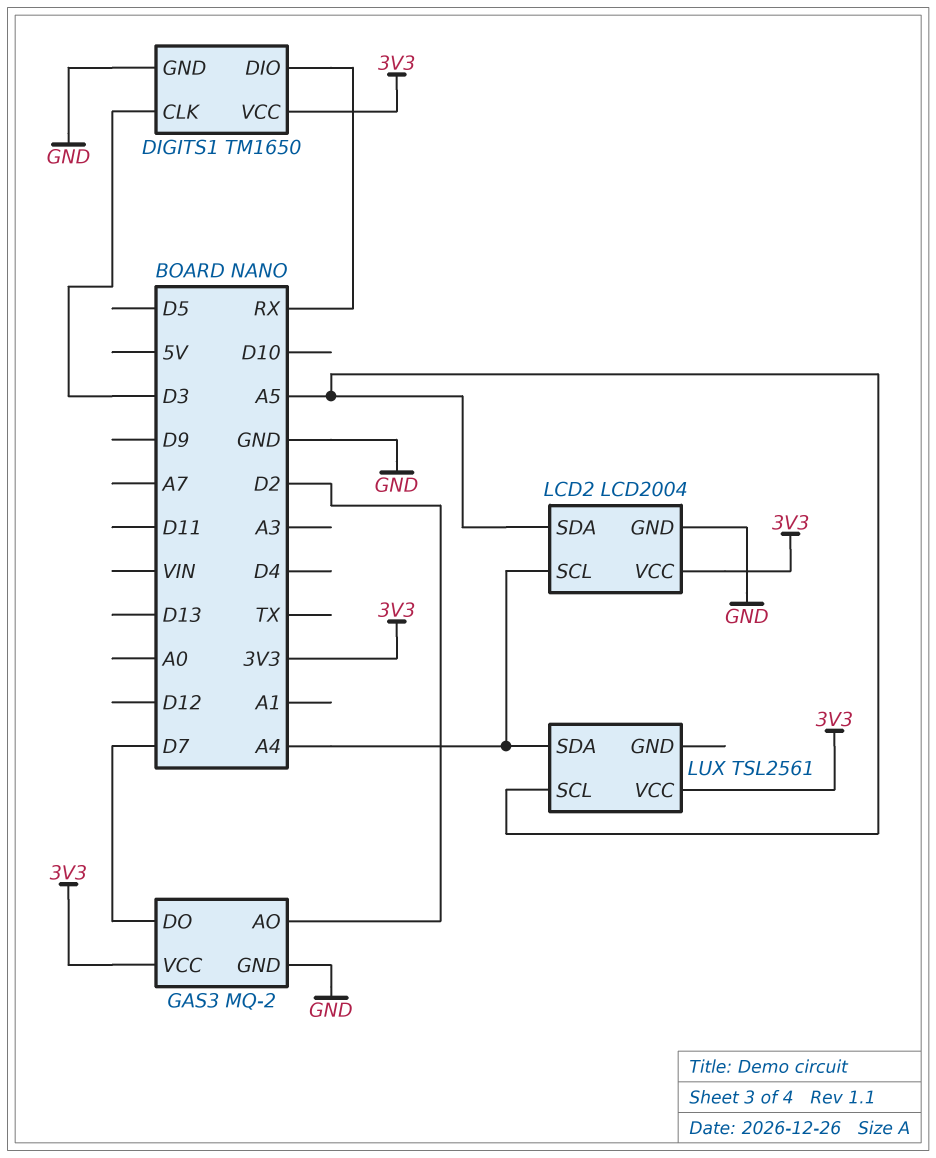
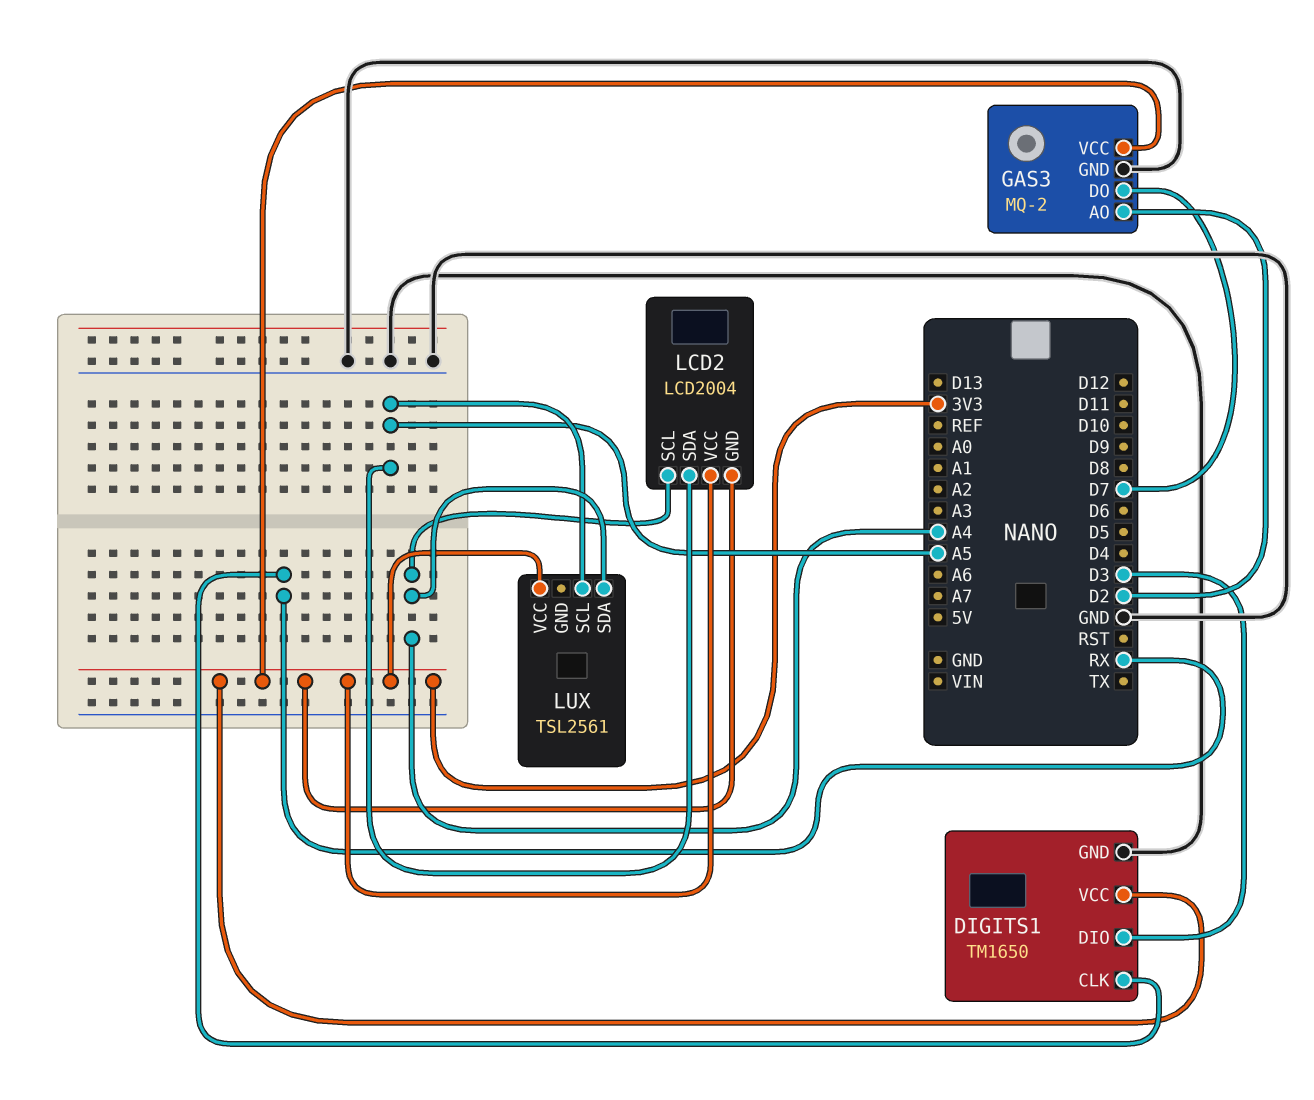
DIGITS1 pin CLK: D3 -> RX
DIGITS1 pin DIO: RX -> D3
LCD2 pin GND: GND -> 3V3

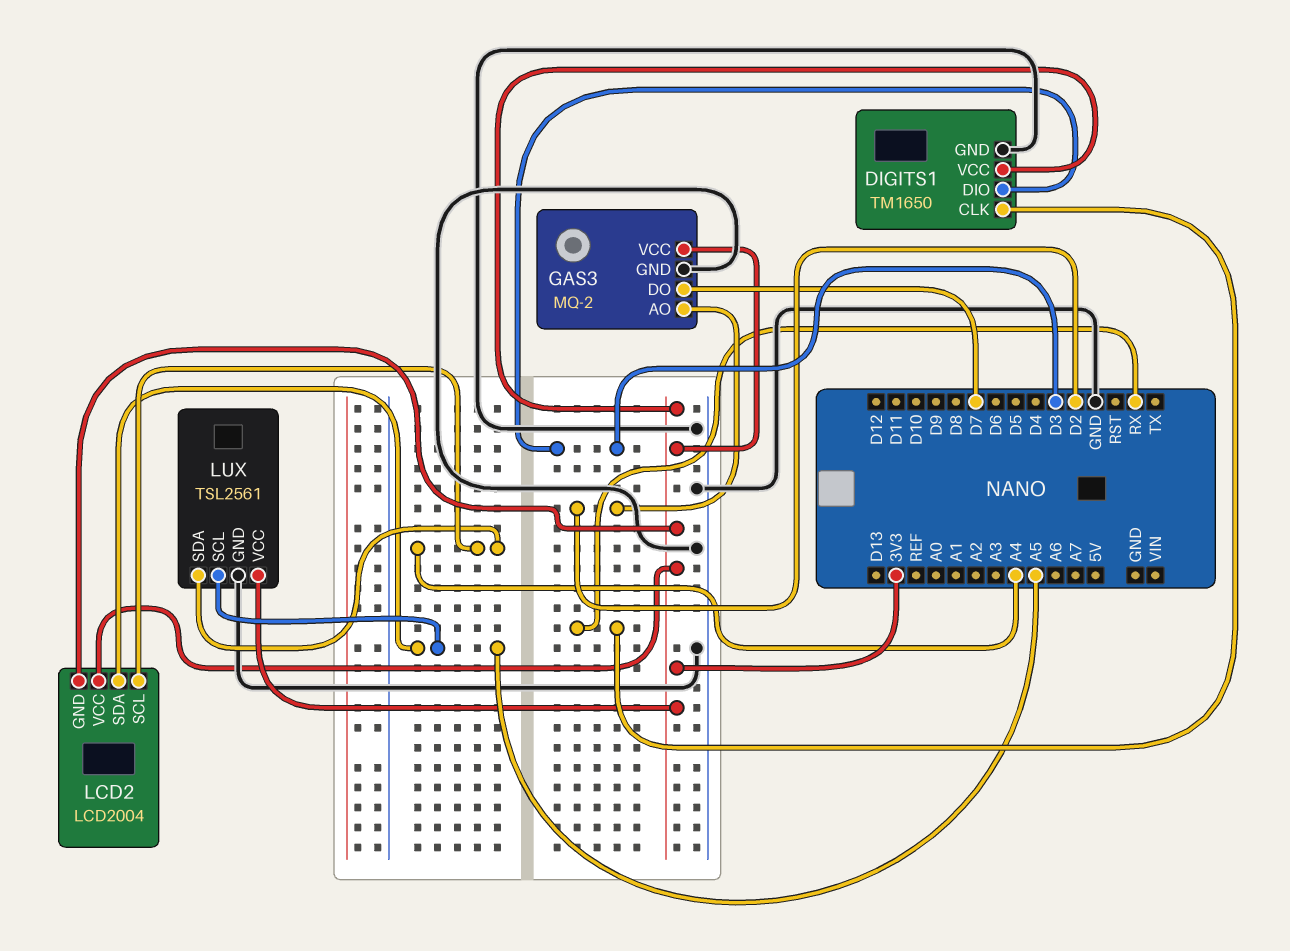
LUX pin GND: none -> GND

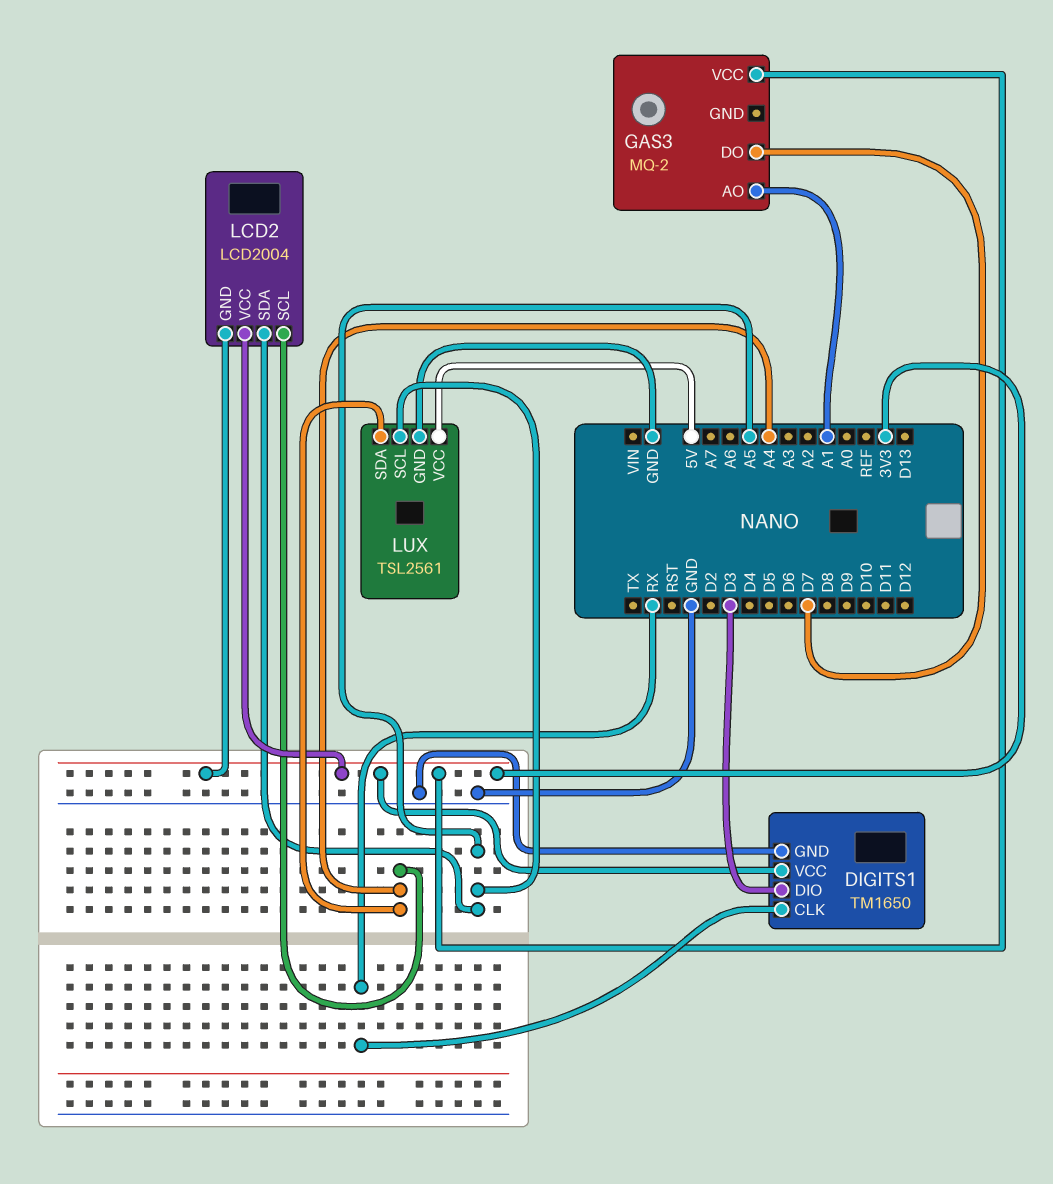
GAS3 pin AO: D2 -> A1
GAS3 pin GND: GND -> none
LUX pin VCC: 3V3 -> 5V

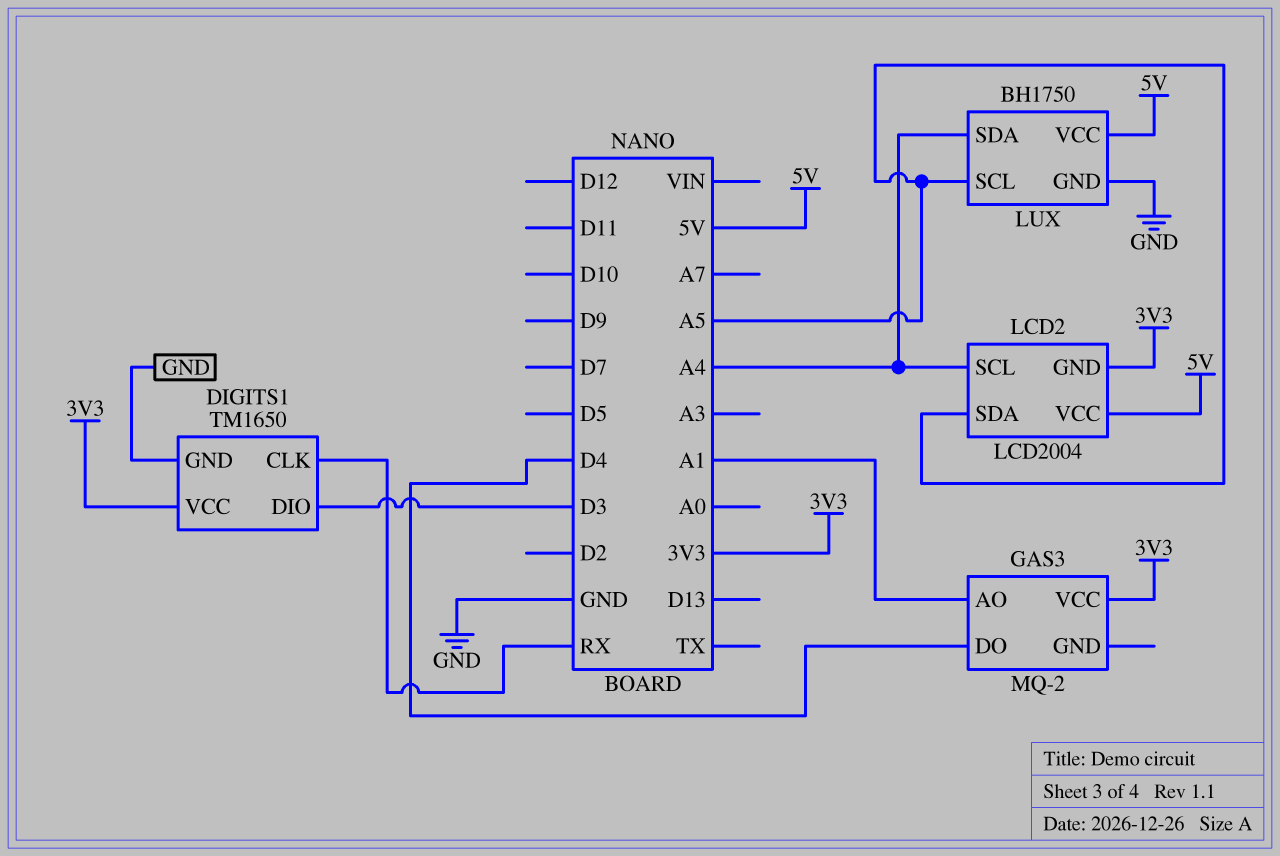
GAS3 pin DO: D7 -> D4
LCD2 pin VCC: 3V3 -> 5V
LUX: TSL2561 -> BH1750

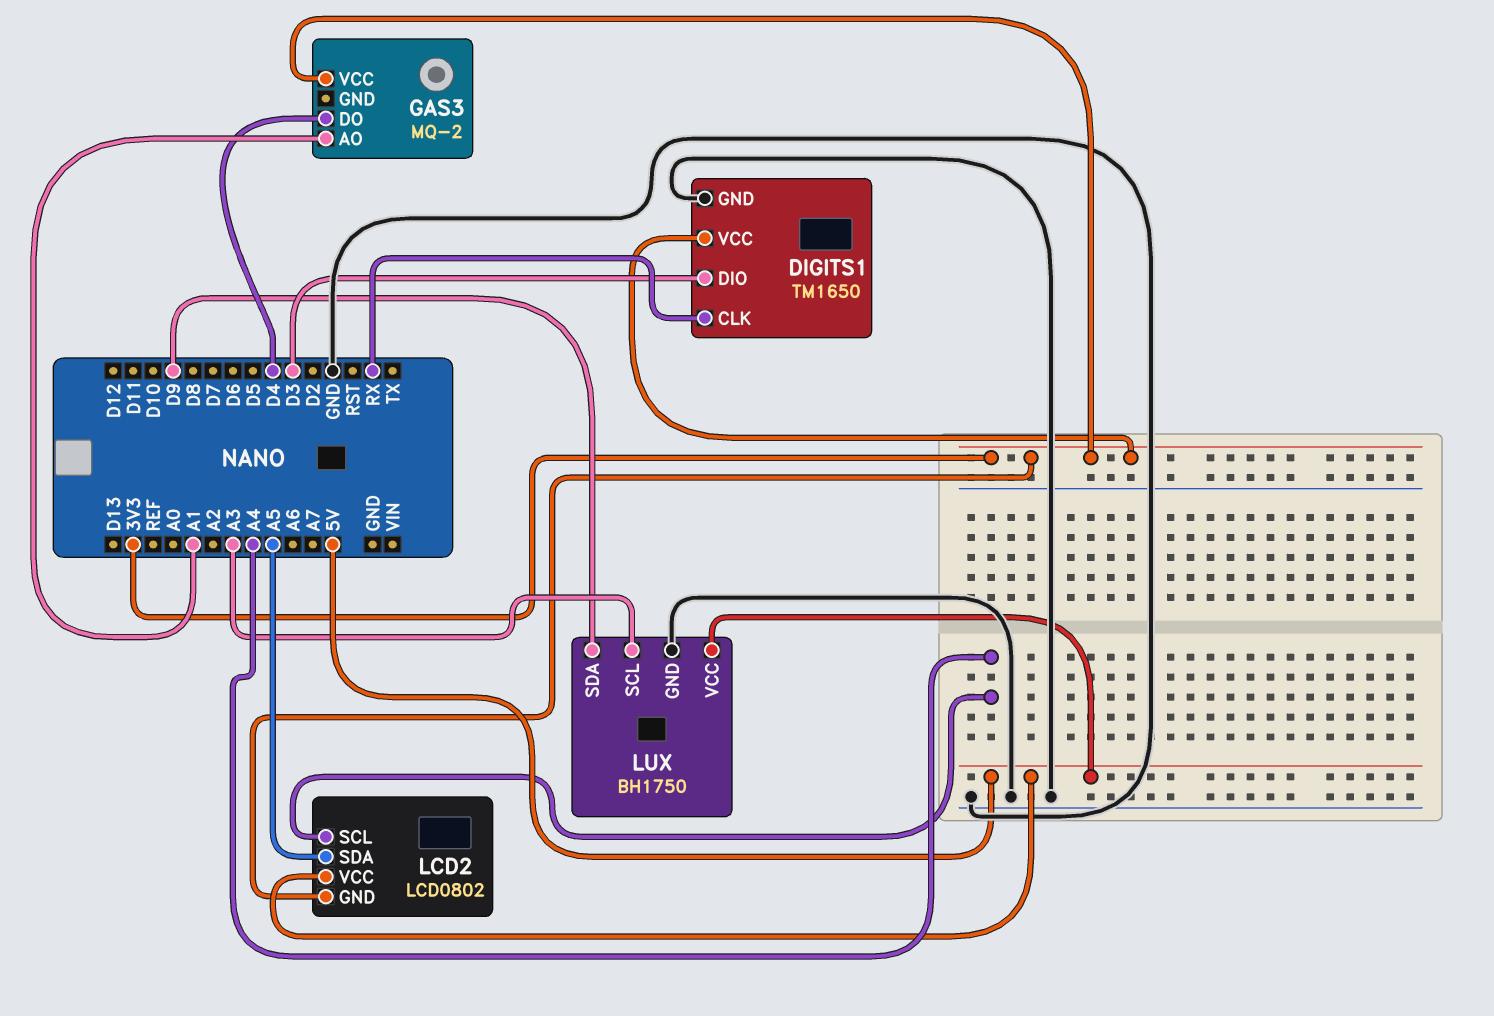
LCD2: LCD2004 -> LCD0802
LUX pin SCL: A5 -> A3
LUX pin SDA: A4 -> D9

